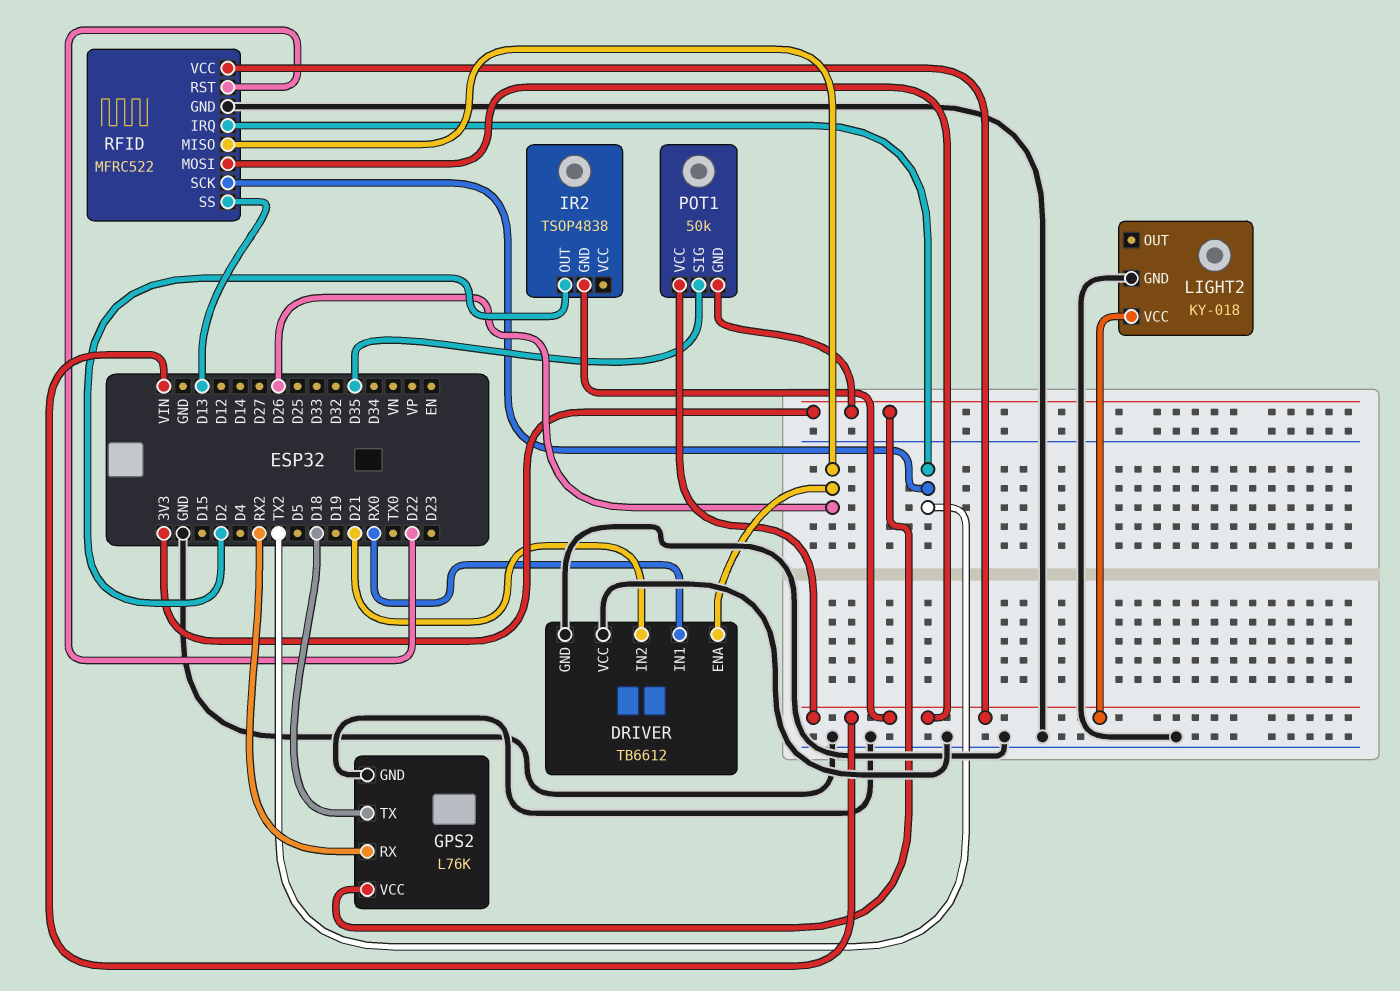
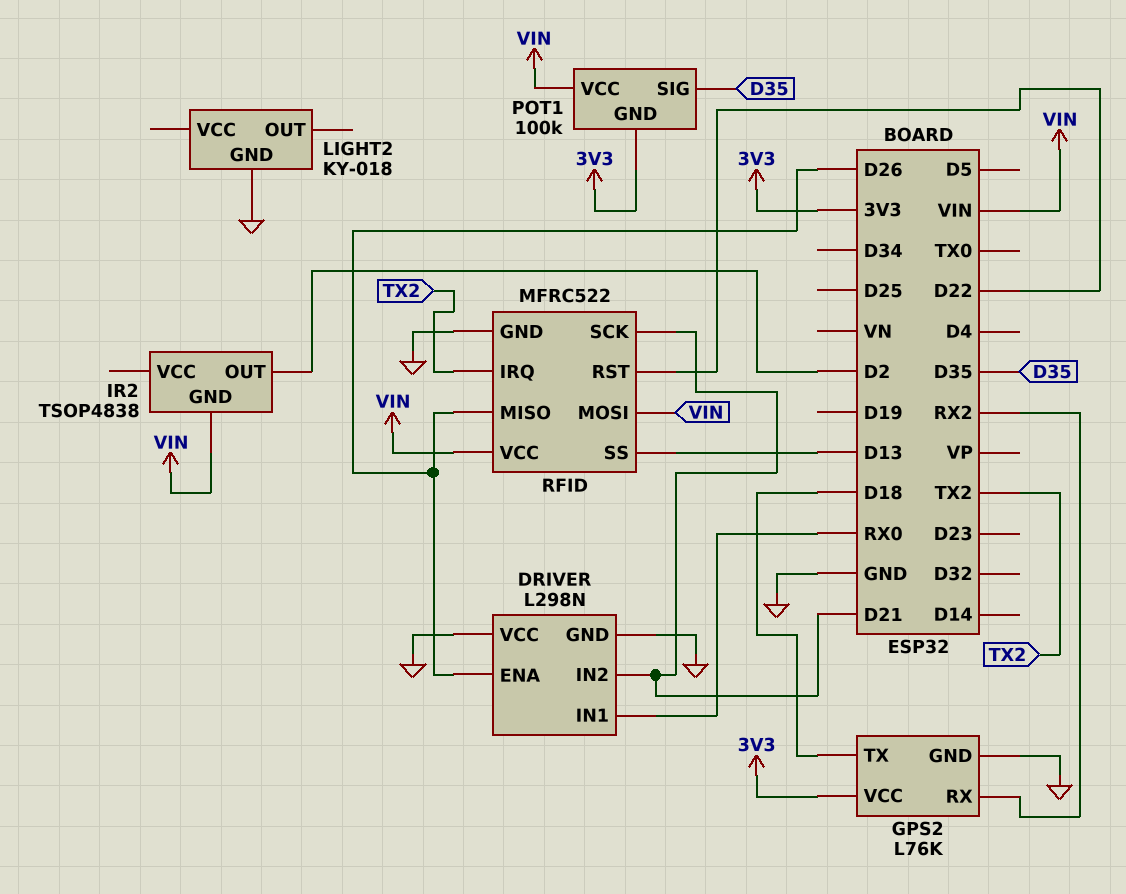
DRIVER: TB6612 -> L298N
LIGHT2 pin VCC: VIN -> none
POT1: 50k -> 100k
RFID pin SCK: TX2 -> D21

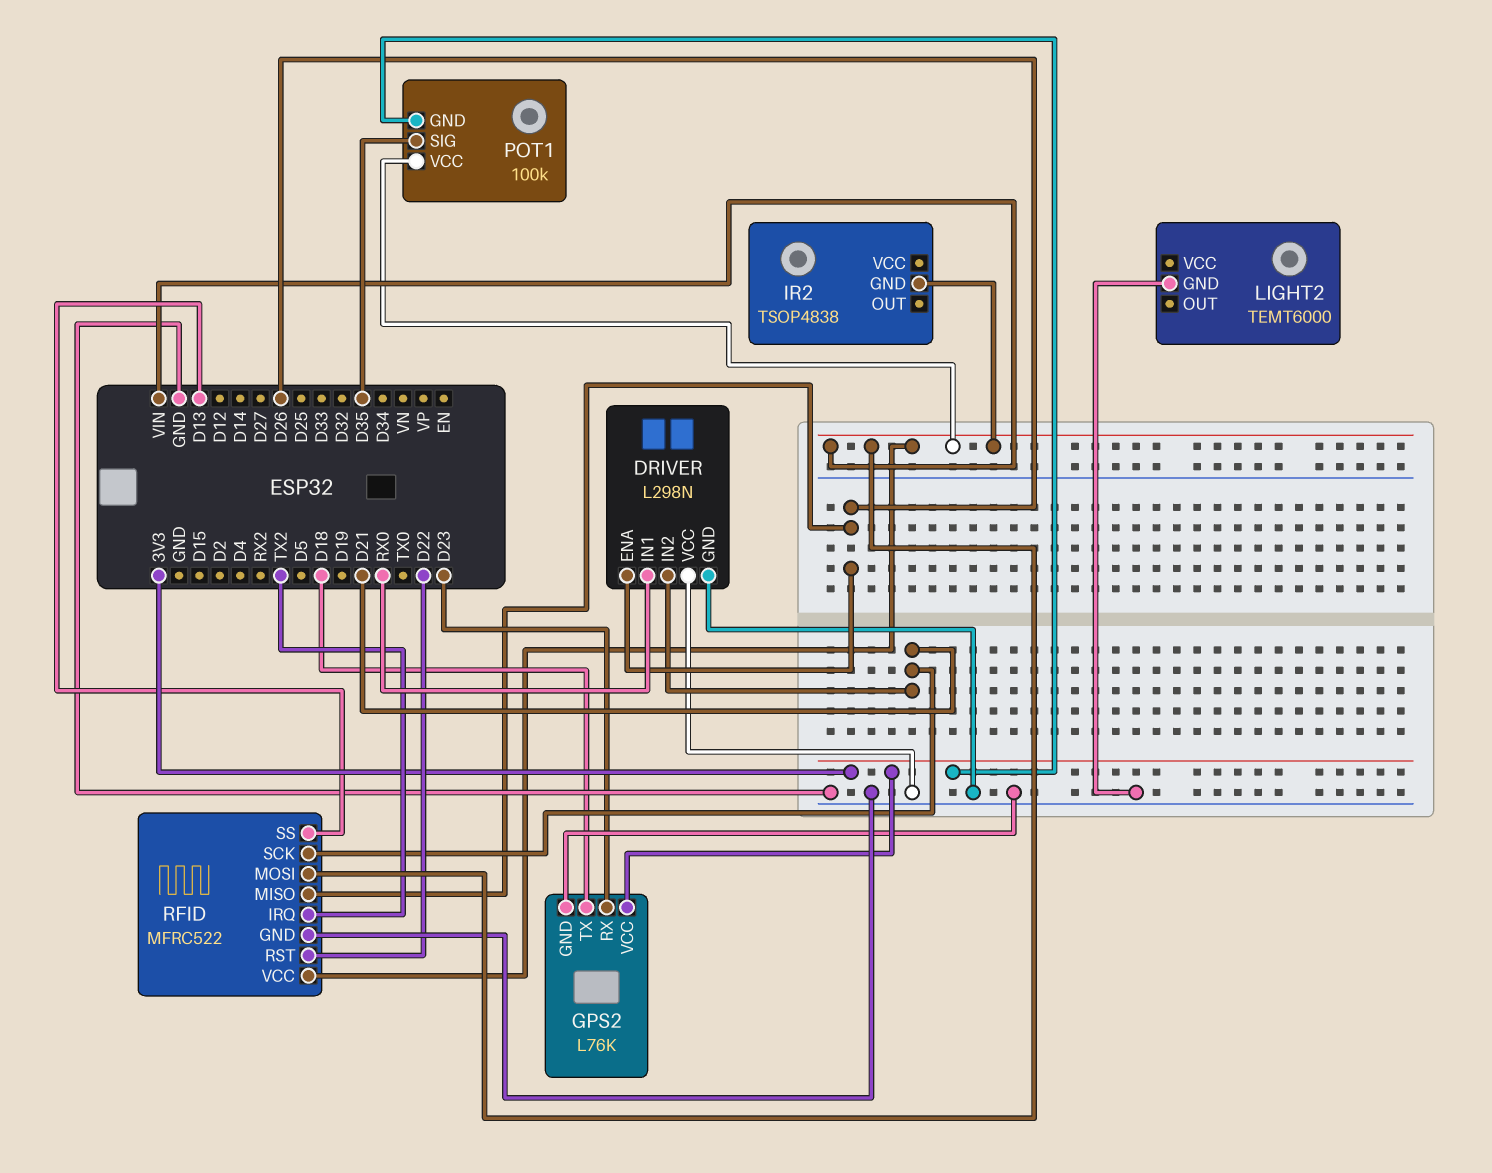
GPS2 pin RX: RX2 -> D23
IR2 pin OUT: D2 -> none
LIGHT2: KY-018 -> TEMT6000

